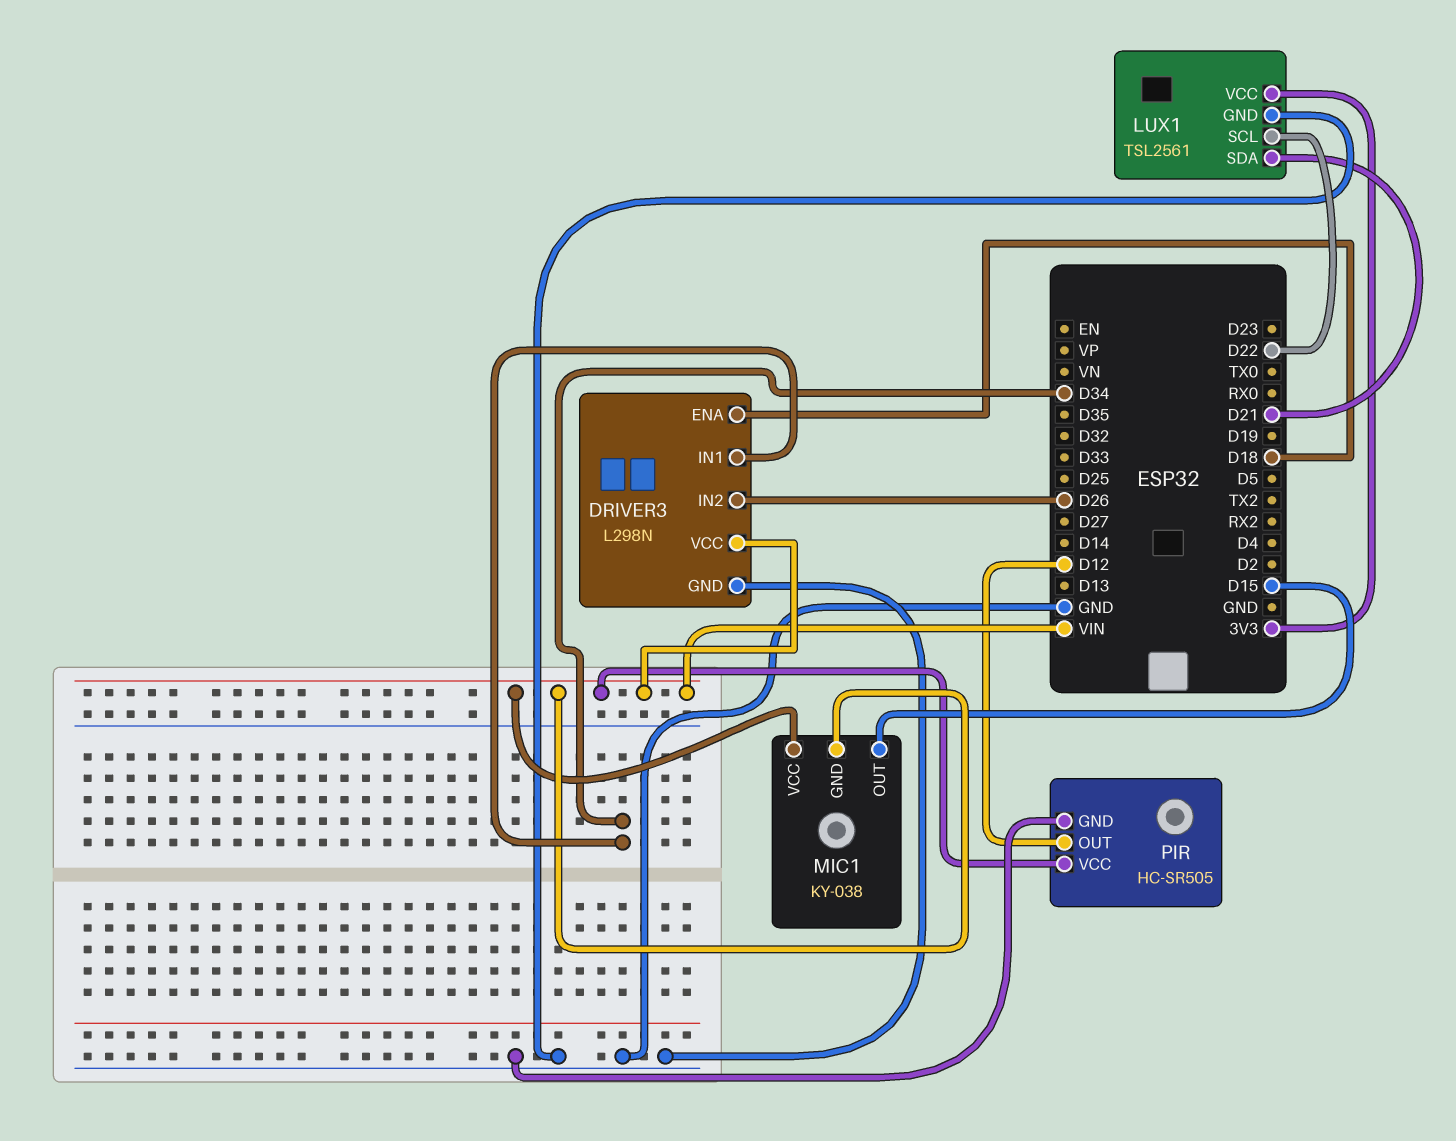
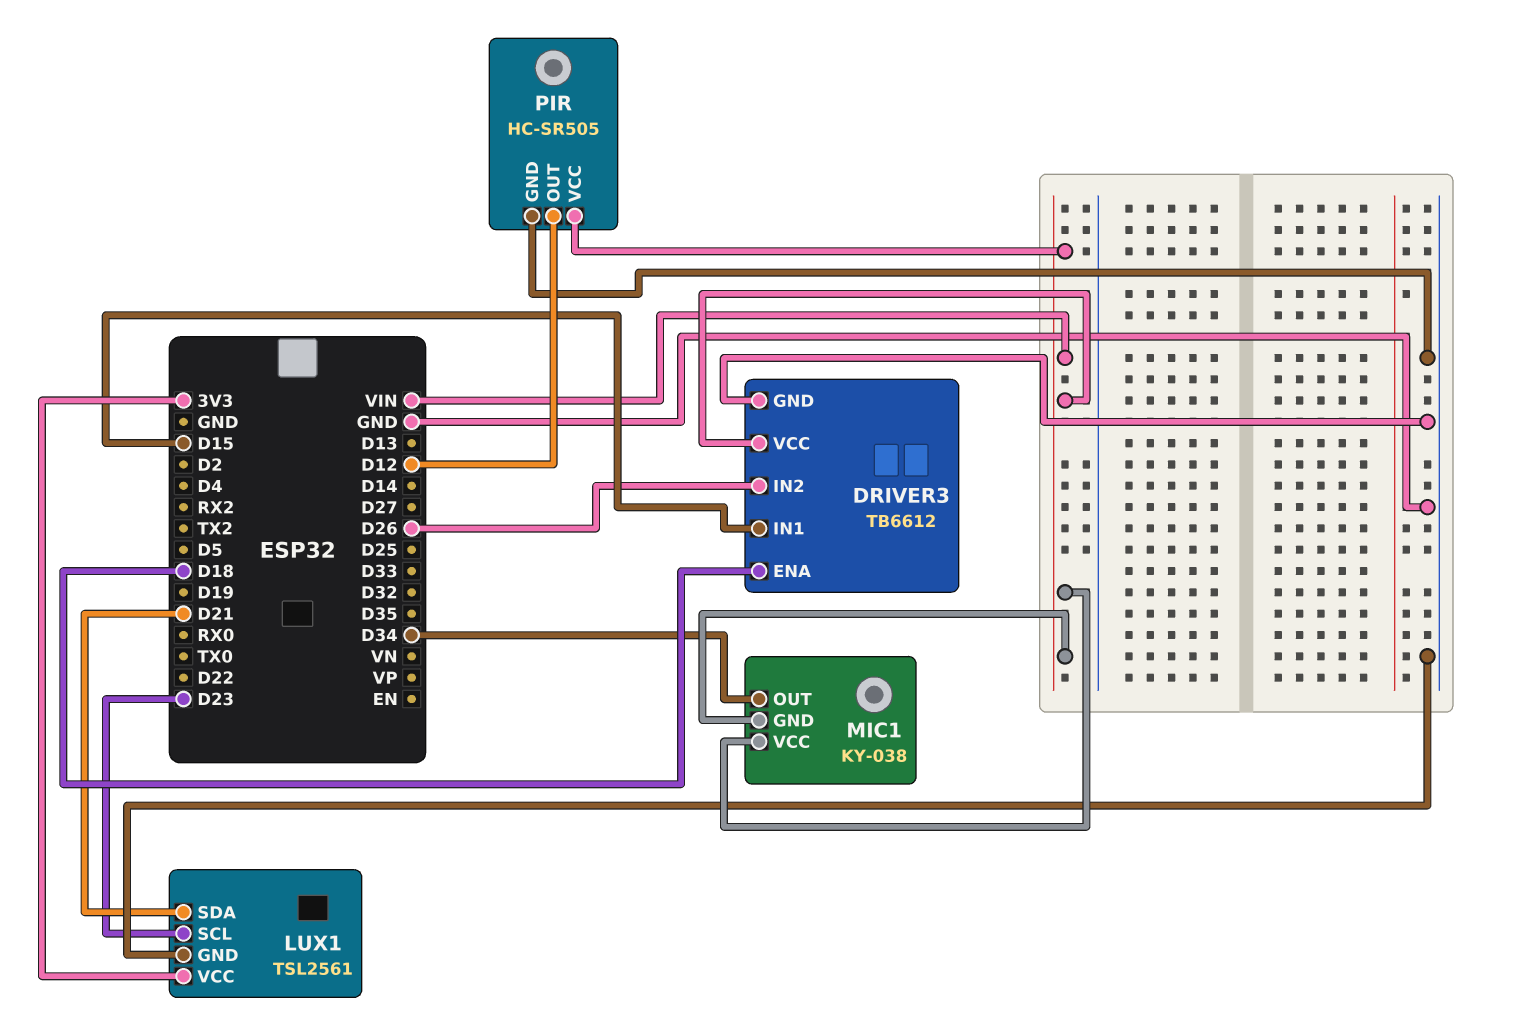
DRIVER3: L298N -> TB6612
DRIVER3 pin IN1: D34 -> D15
LUX1 pin SCL: D22 -> D23
MIC1 pin OUT: D15 -> D34

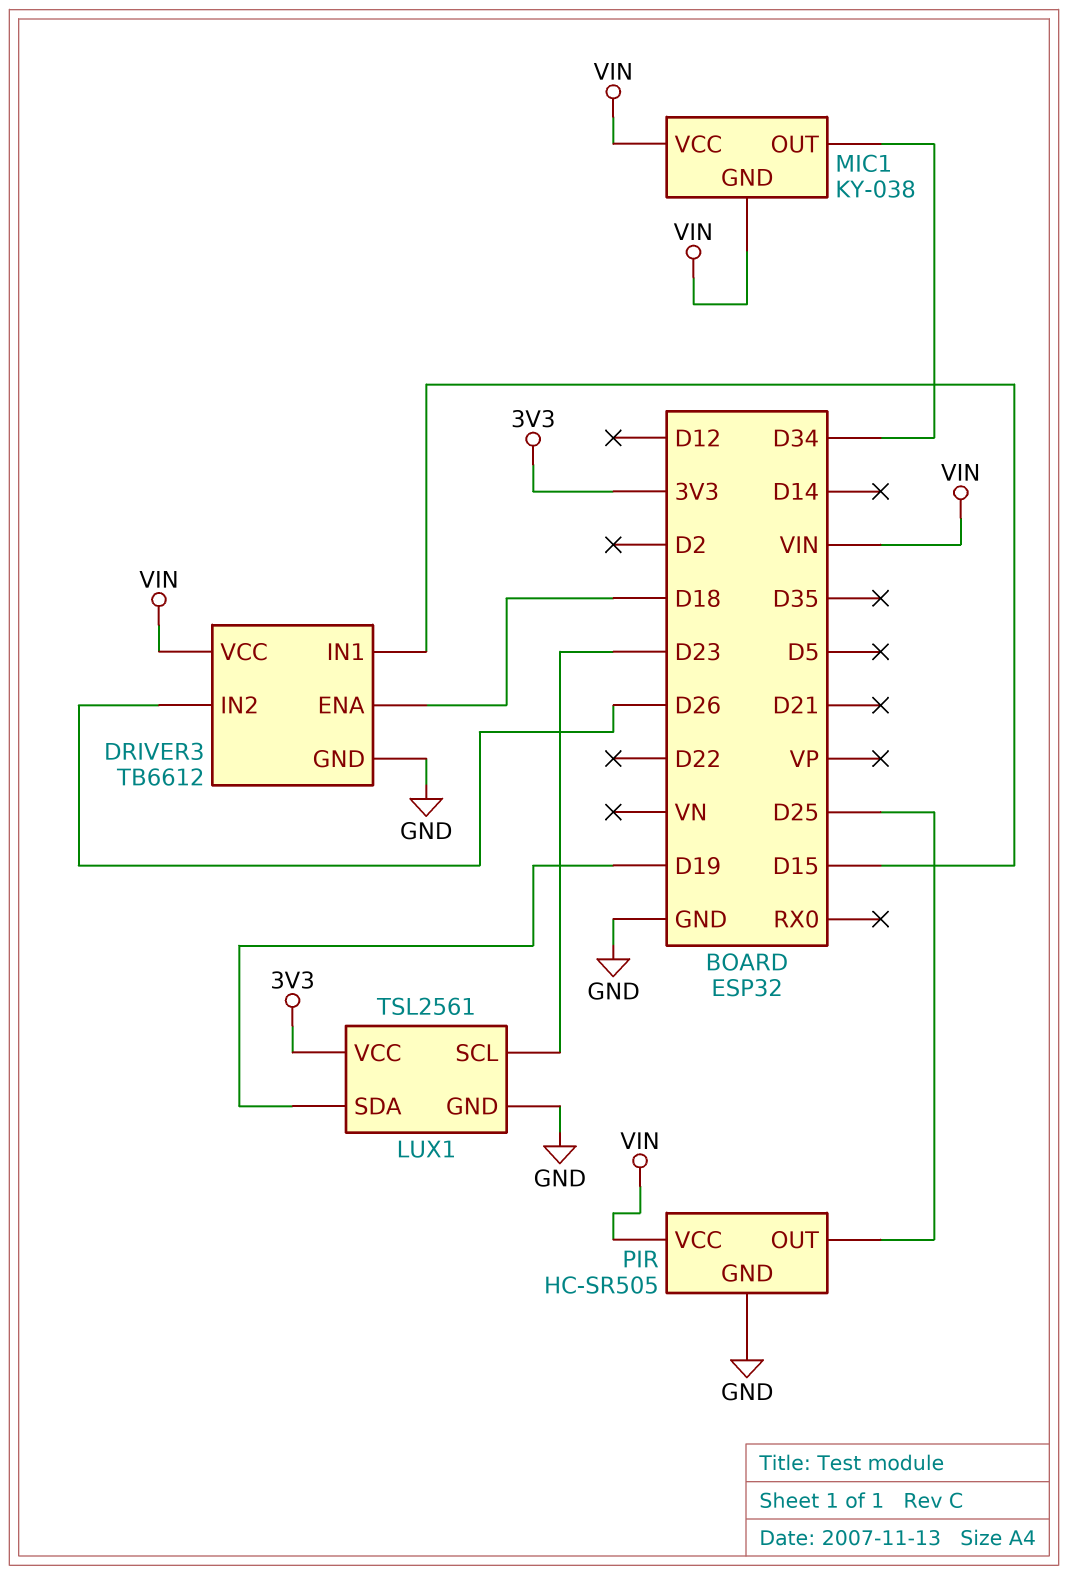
LUX1 pin SDA: D21 -> D19
PIR pin OUT: D12 -> D25

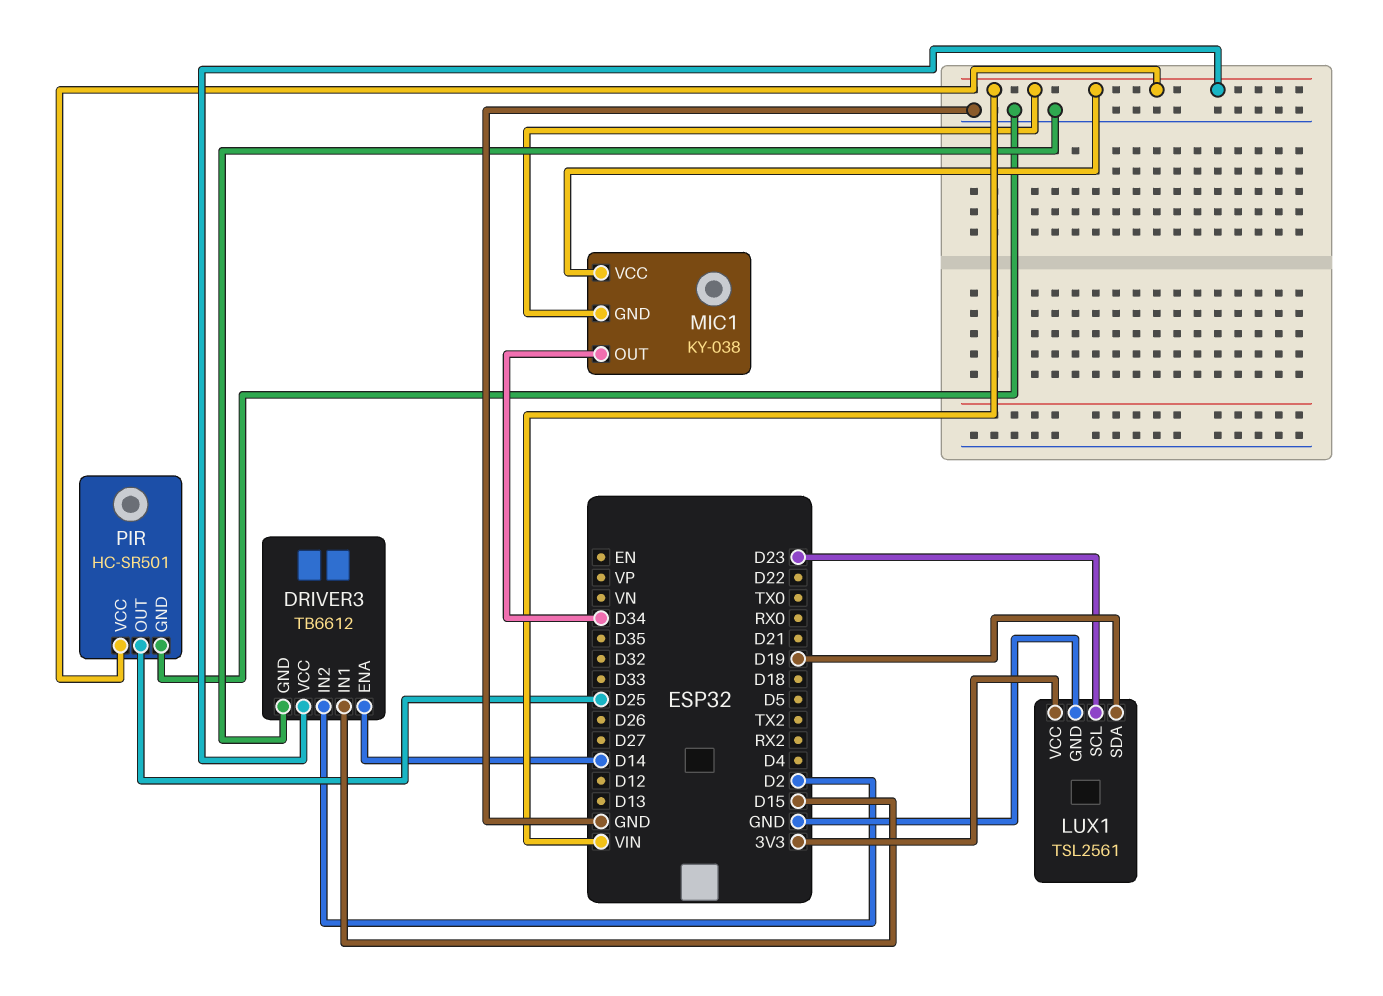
DRIVER3 pin ENA: D18 -> D14
DRIVER3 pin IN2: D26 -> D2
PIR: HC-SR505 -> HC-SR501

